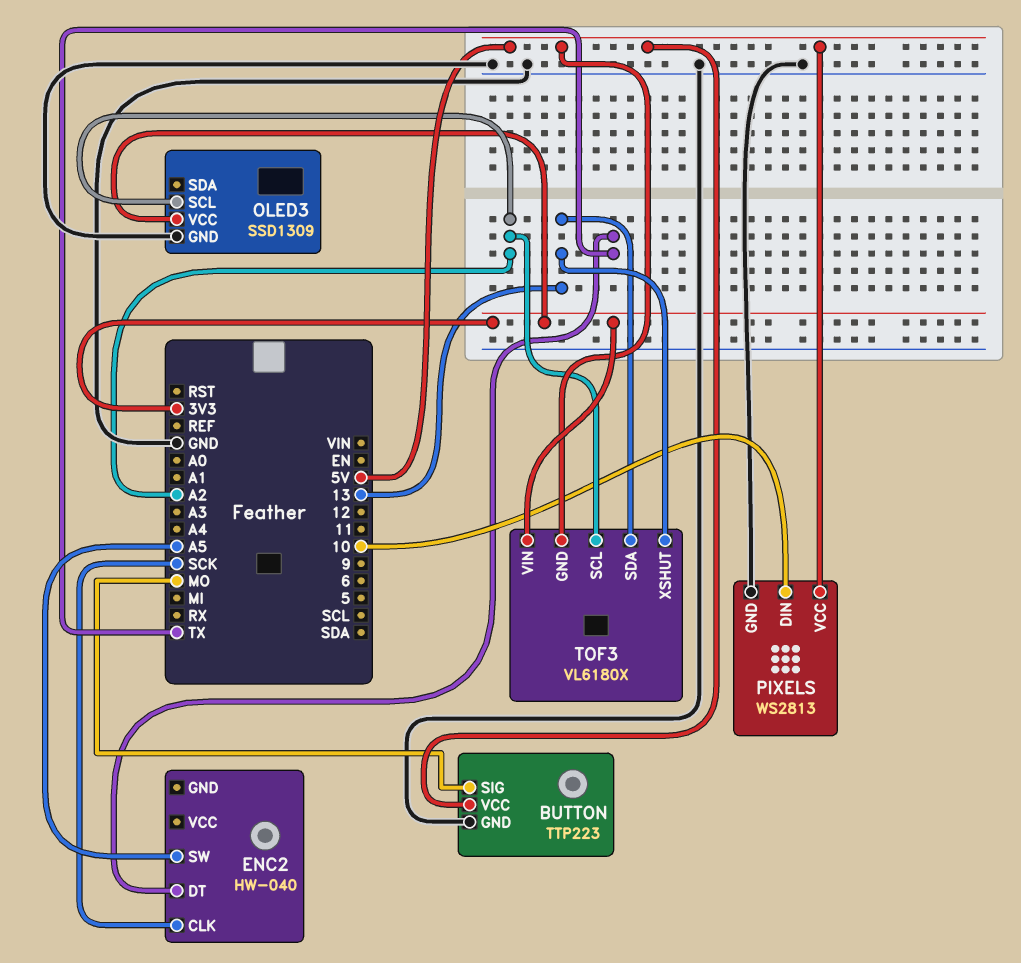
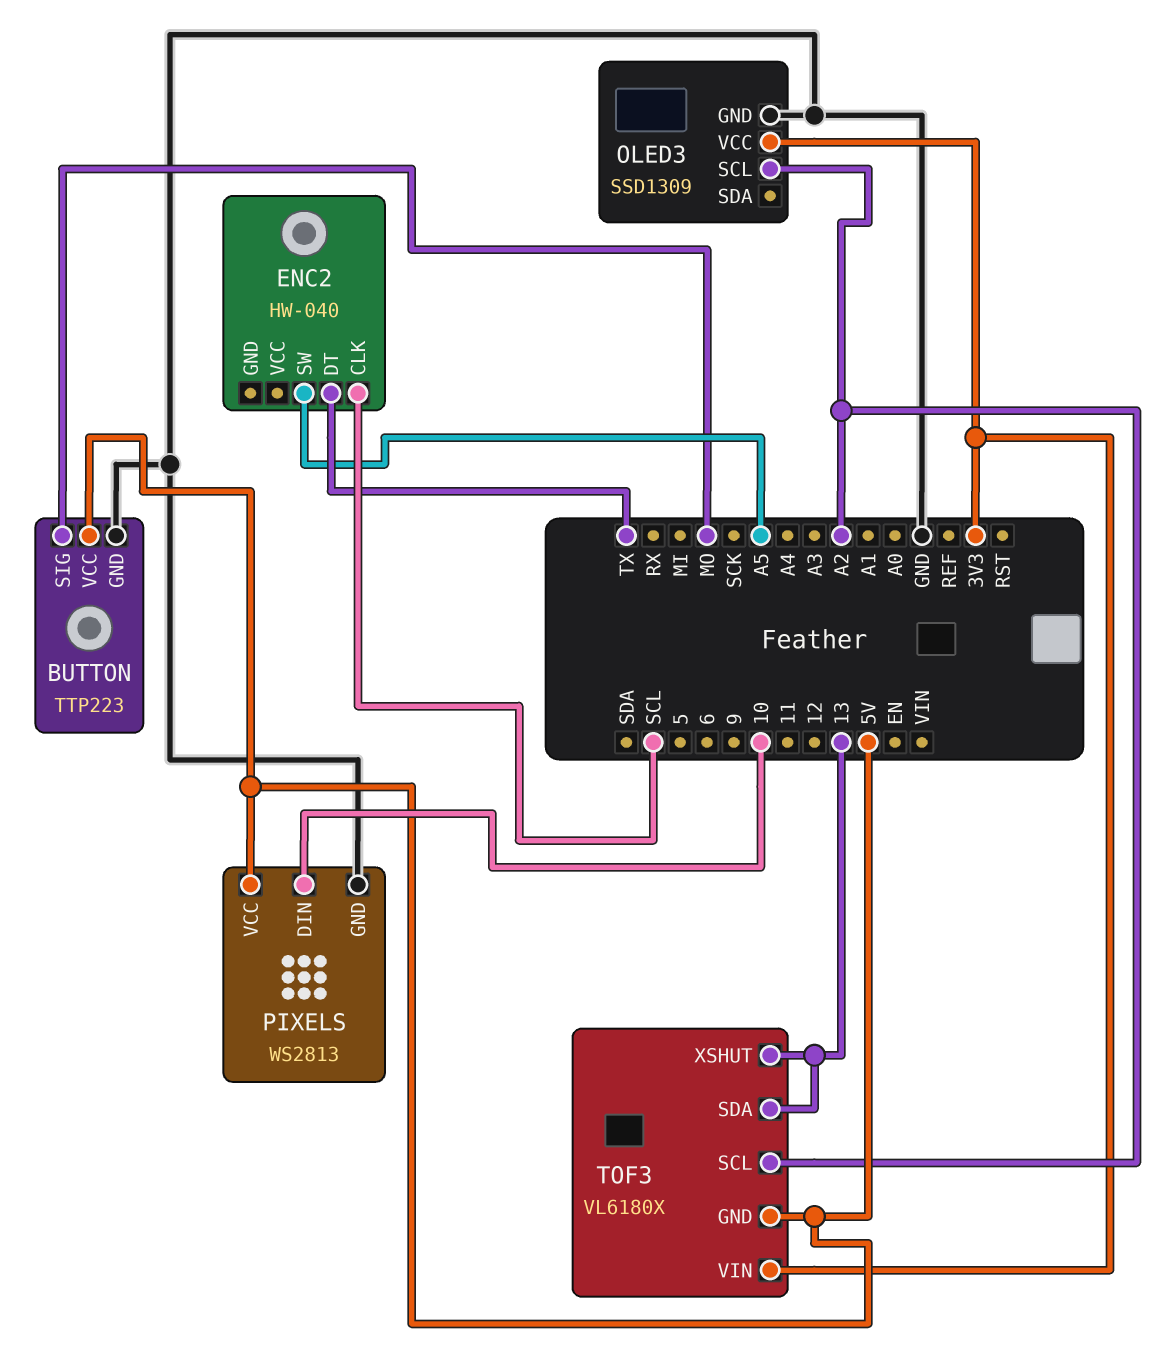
ENC2 pin CLK: SCK -> SCL

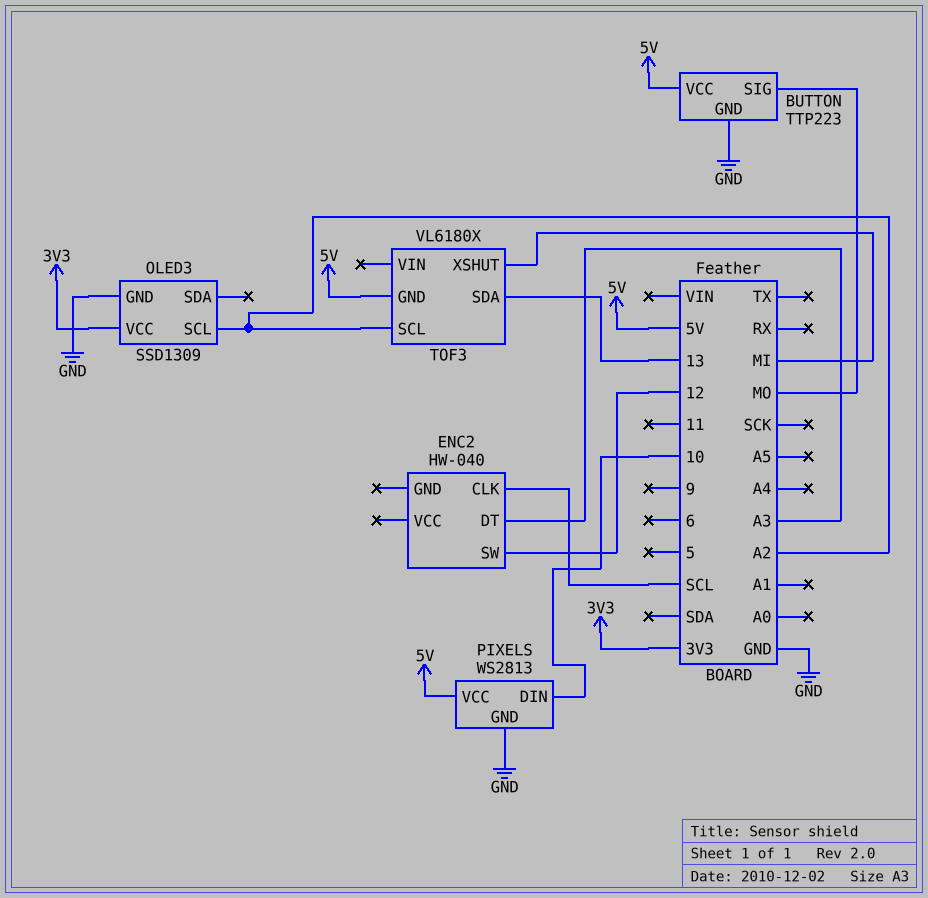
ENC2 pin DT: TX -> A3
ENC2 pin SW: A5 -> 12
TOF3 pin VIN: 3V3 -> none
TOF3 pin XSHUT: 13 -> MI

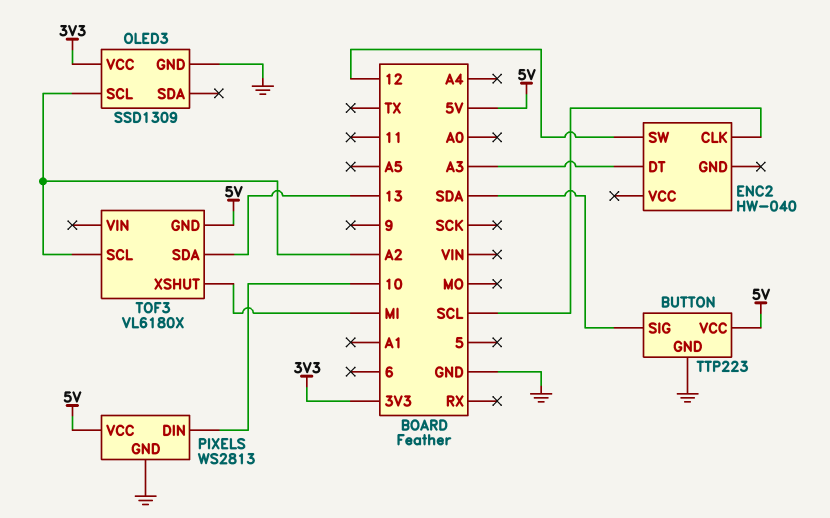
BUTTON pin SIG: MO -> SDA

